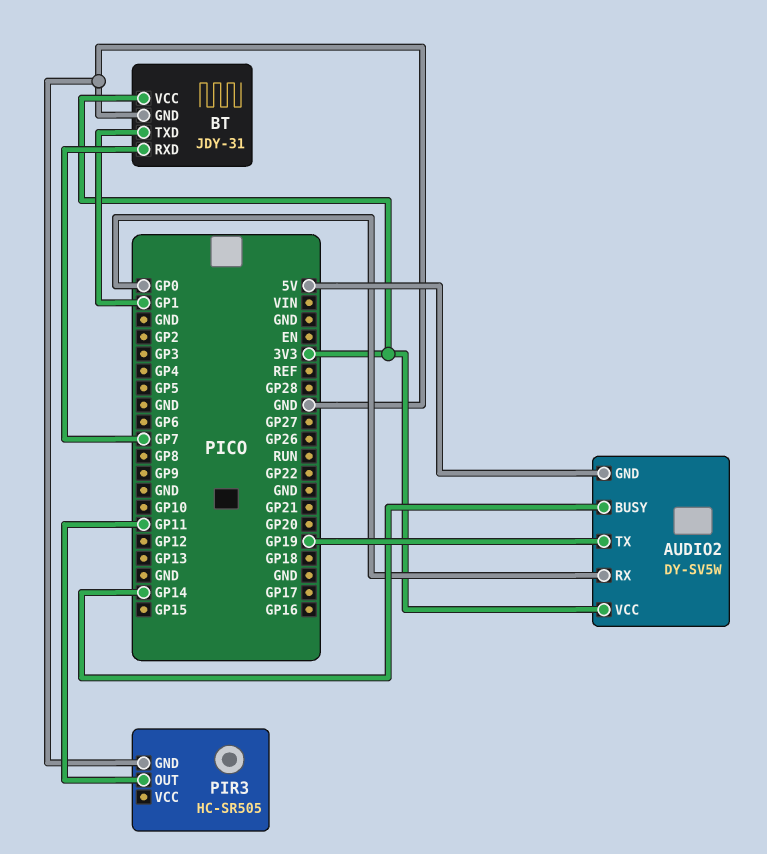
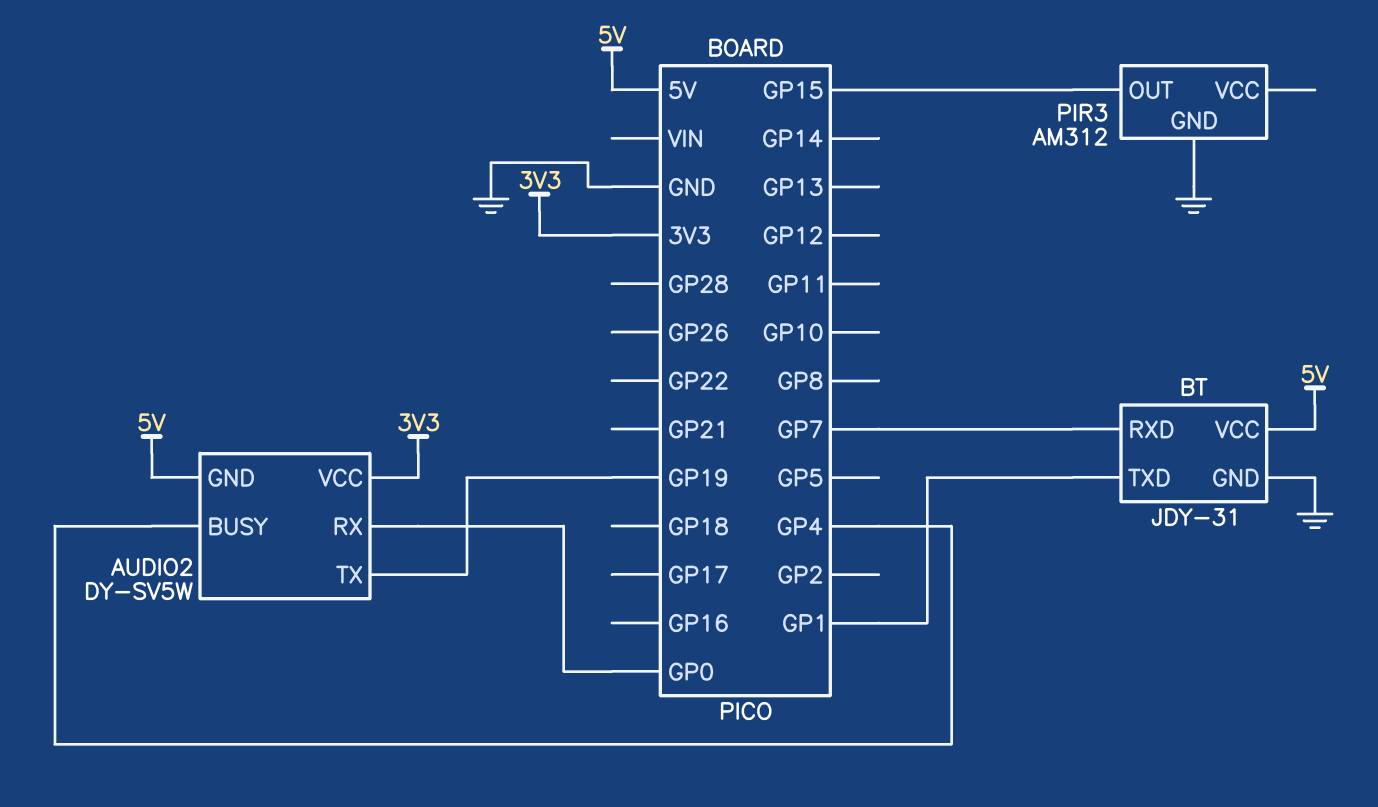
AUDIO2 pin BUSY: GP14 -> GP4
BT pin VCC: 3V3 -> 5V
PIR3: HC-SR505 -> AM312
PIR3 pin OUT: GP11 -> GP15

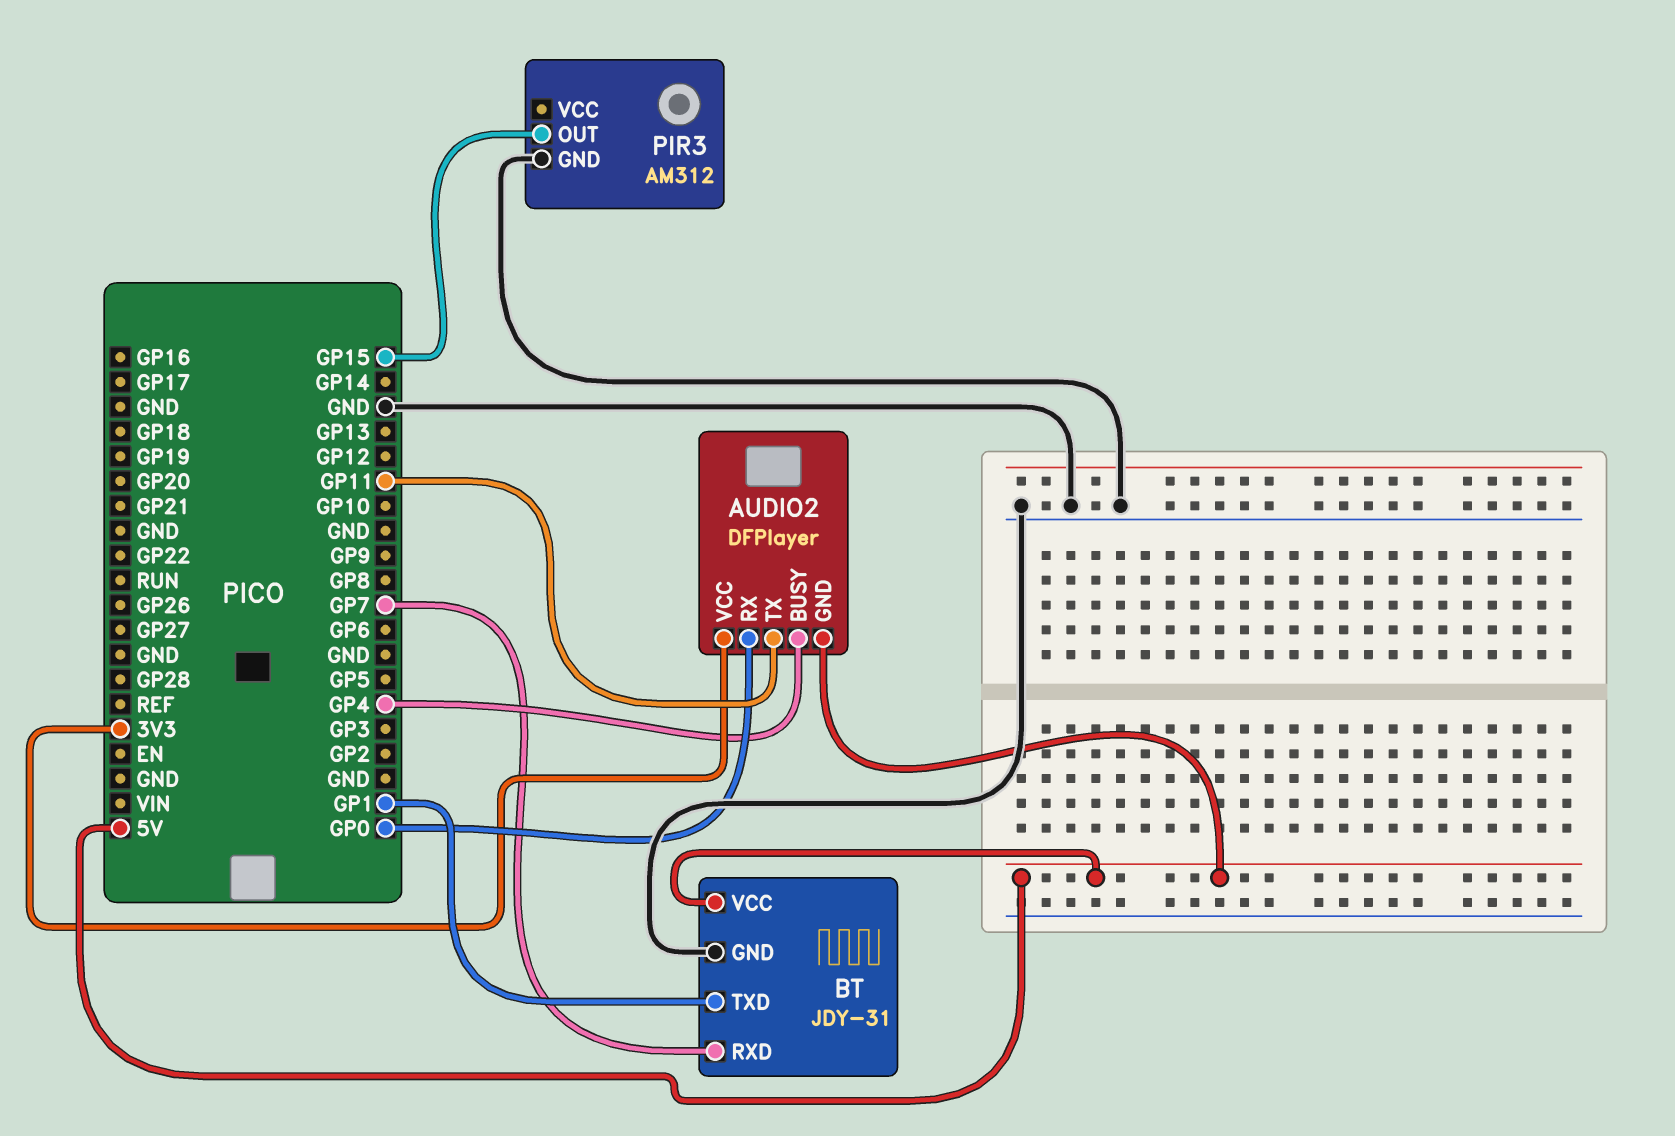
AUDIO2: DY-SV5W -> DFPlayer
AUDIO2 pin TX: GP19 -> GP11

